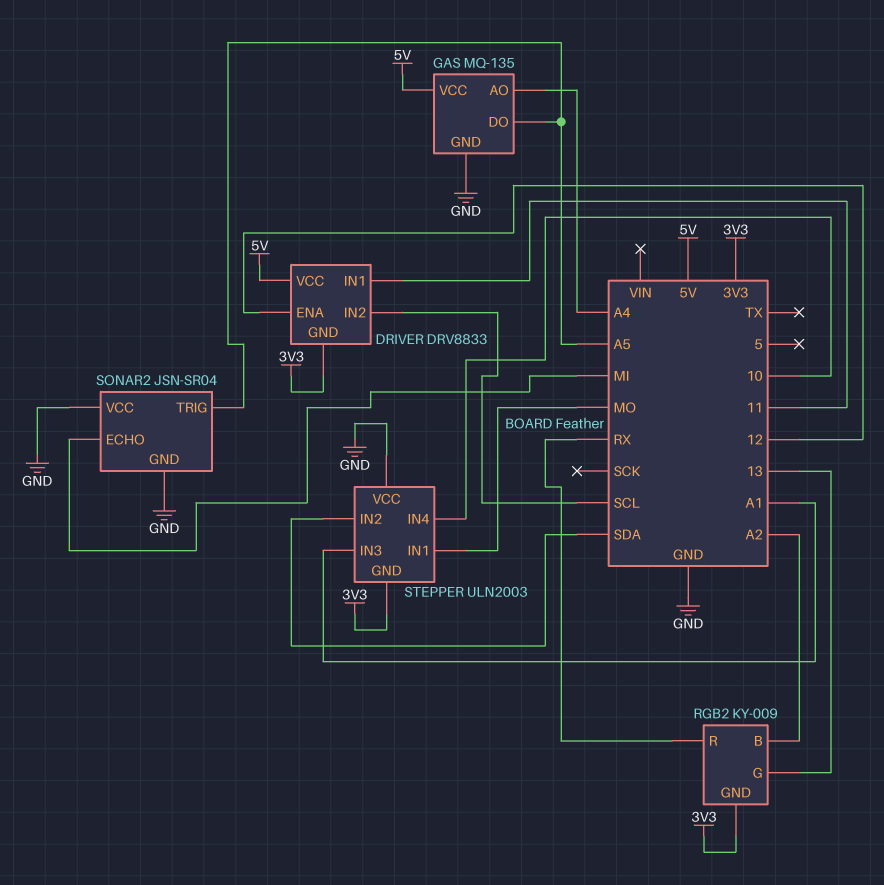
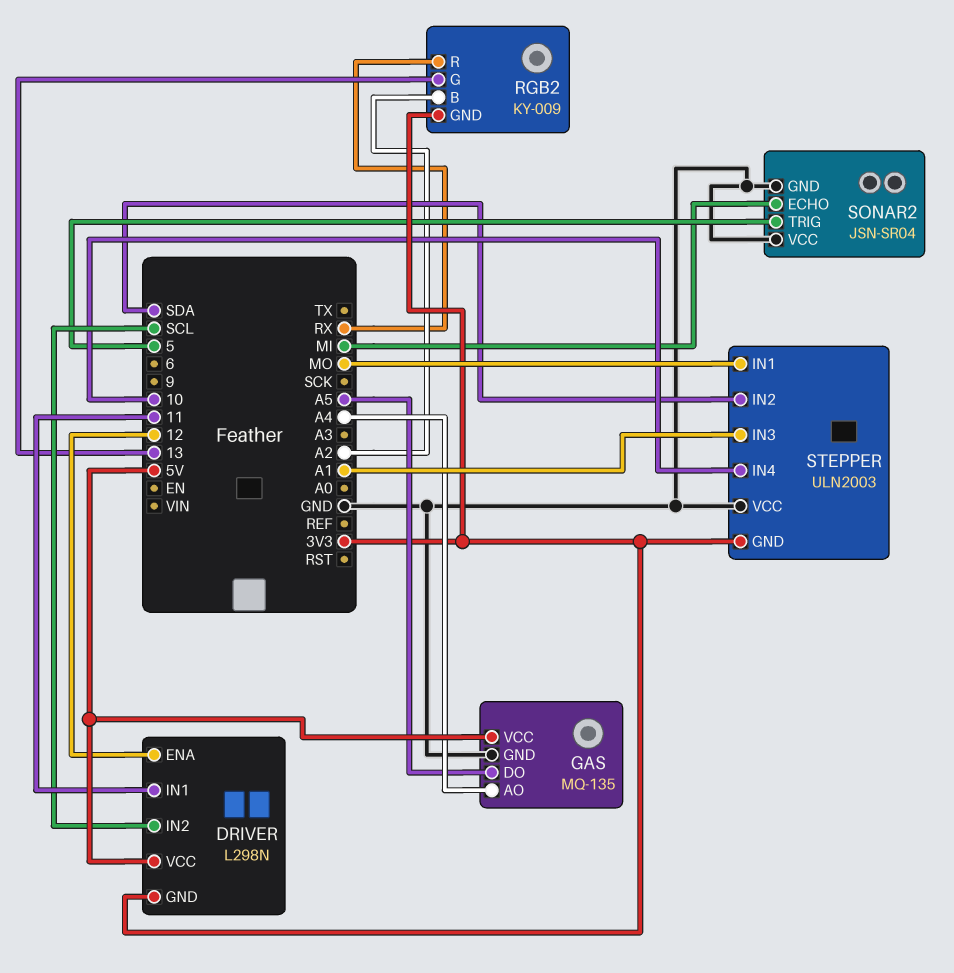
DRIVER: DRV8833 -> L298N
SONAR2 pin TRIG: A5 -> 5

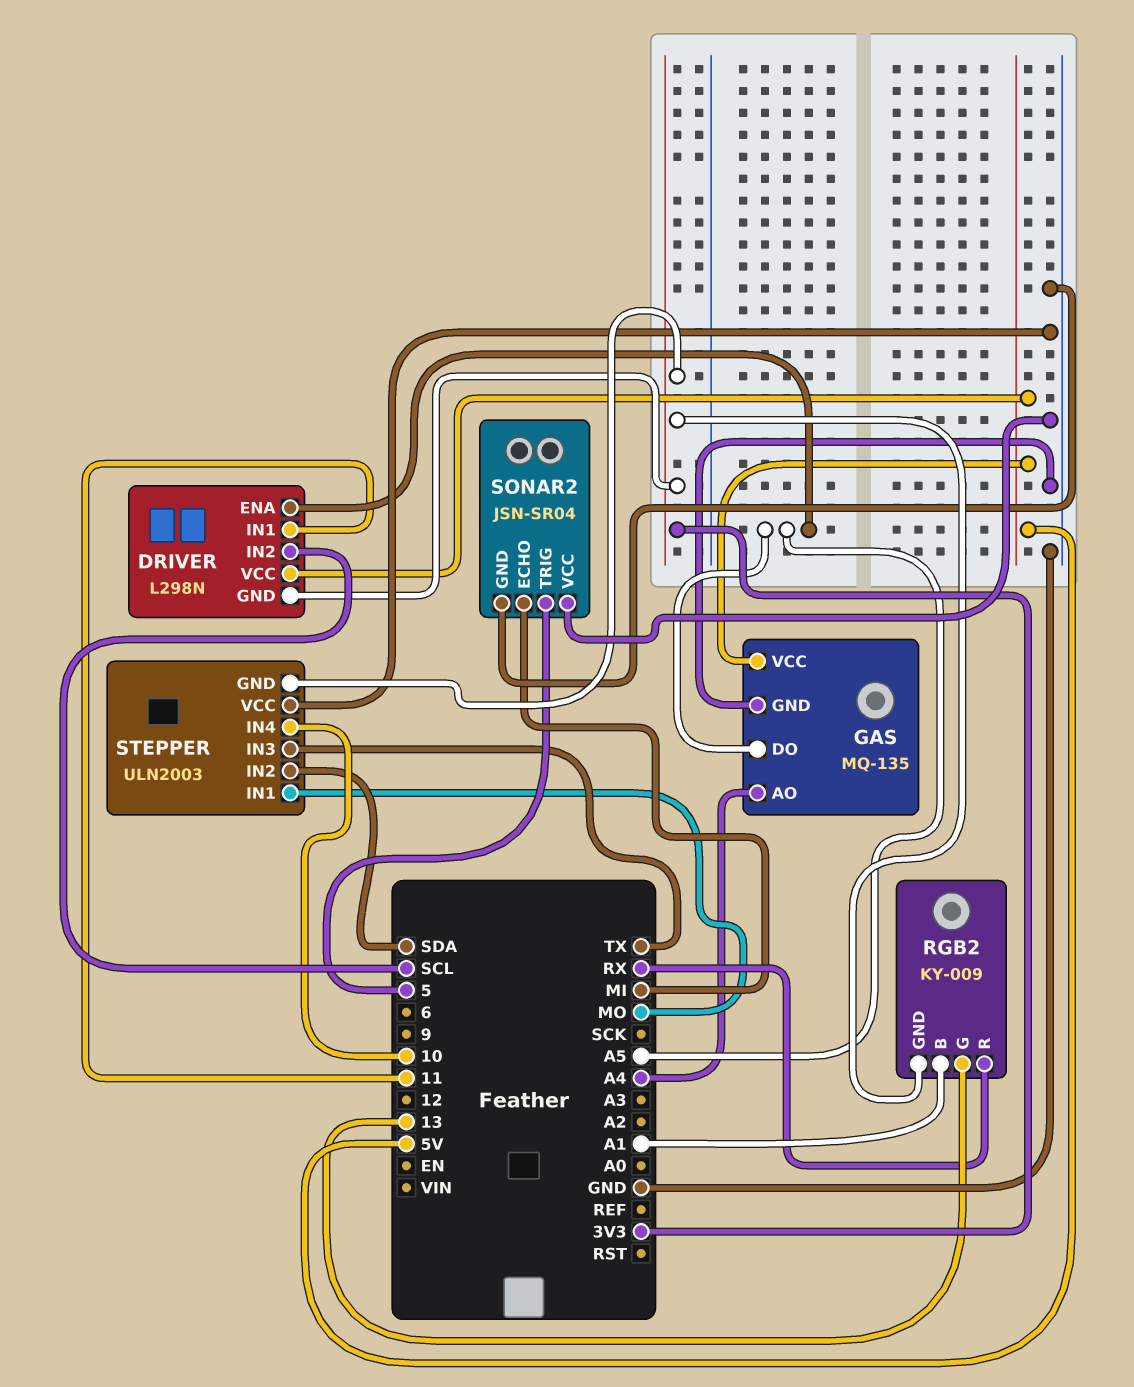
DRIVER pin ENA: 12 -> A5
RGB2 pin B: A2 -> A1
STEPPER pin IN3: A1 -> TX

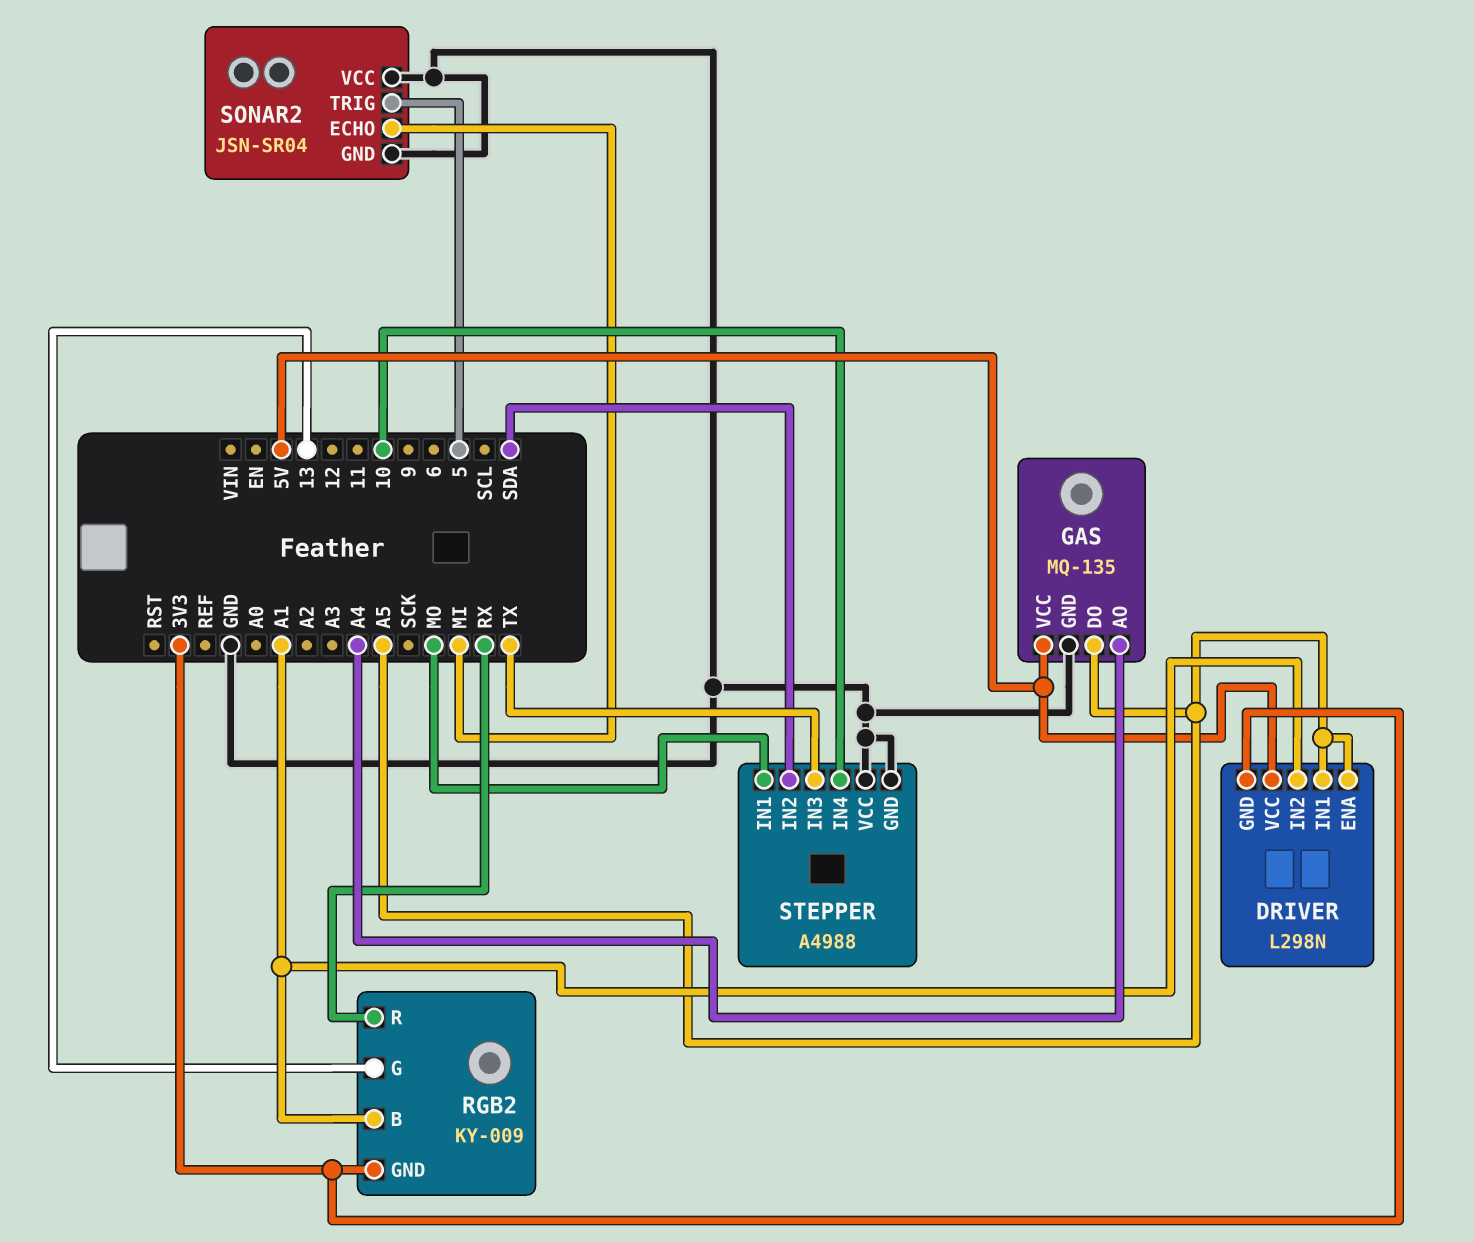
DRIVER pin IN1: 11 -> A5
DRIVER pin IN2: SCL -> A1
STEPPER: ULN2003 -> A4988
STEPPER pin GND: 3V3 -> GND

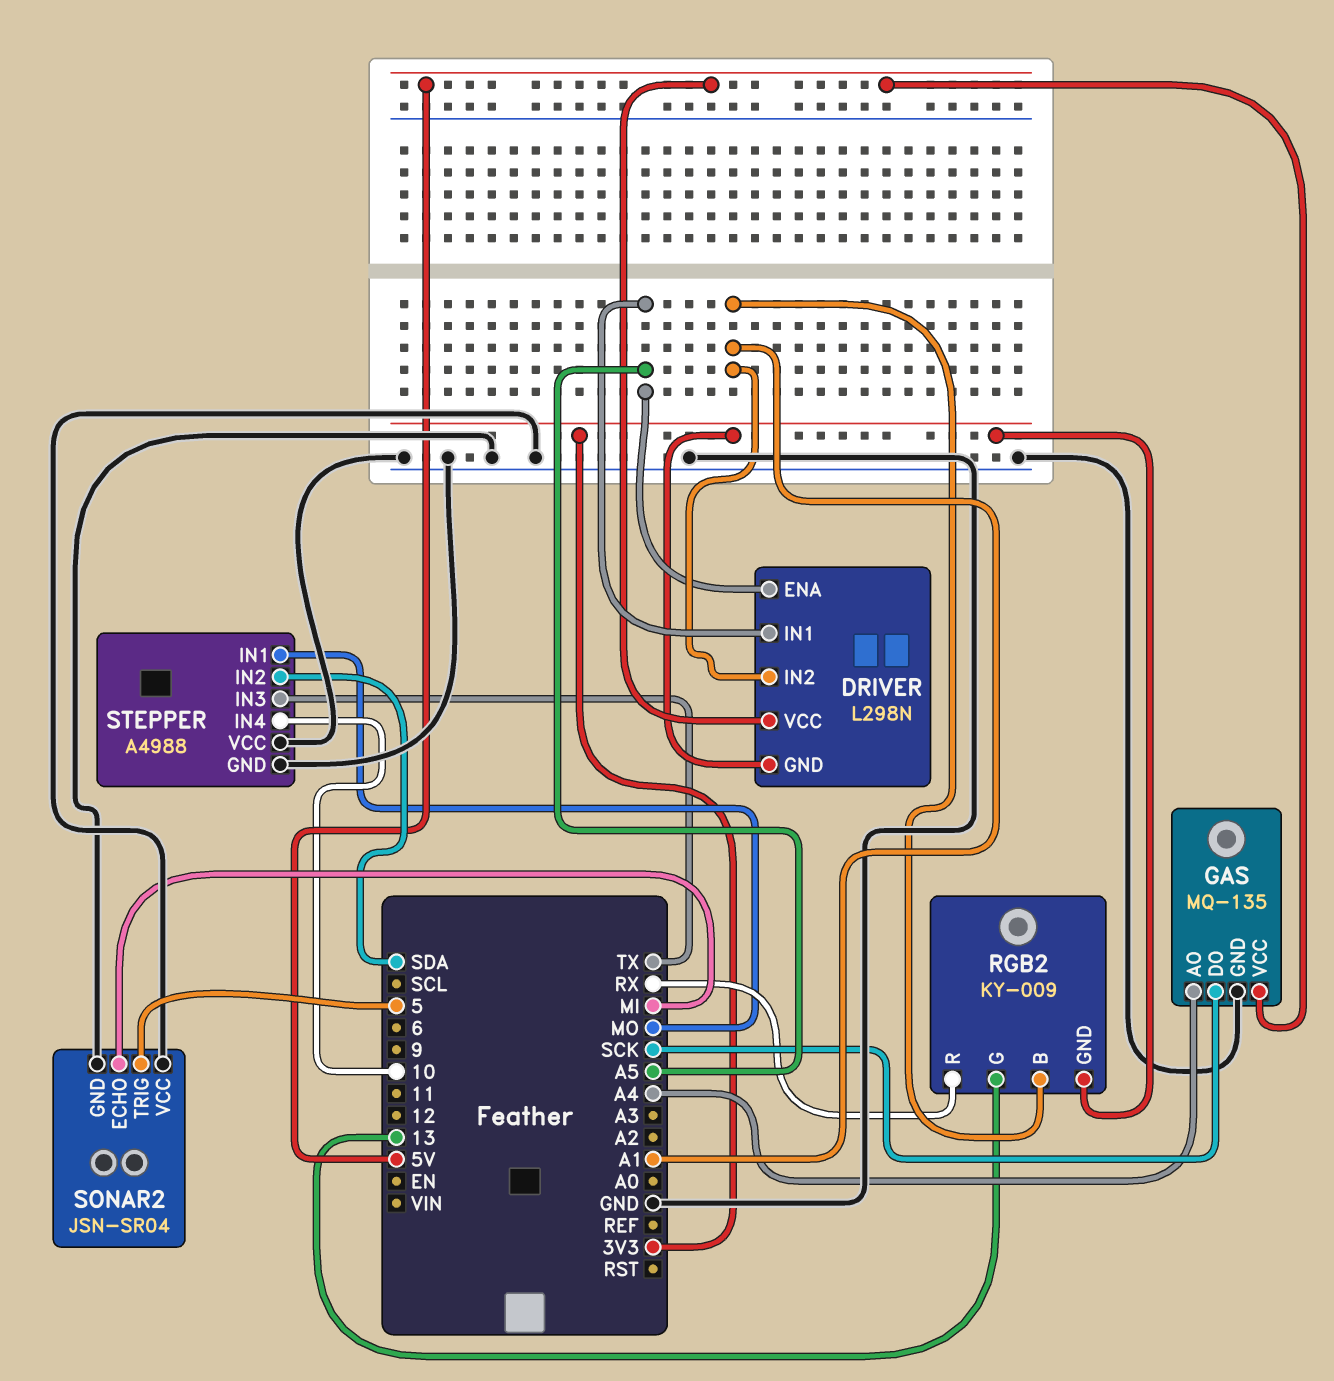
GAS pin DO: A5 -> SCK

